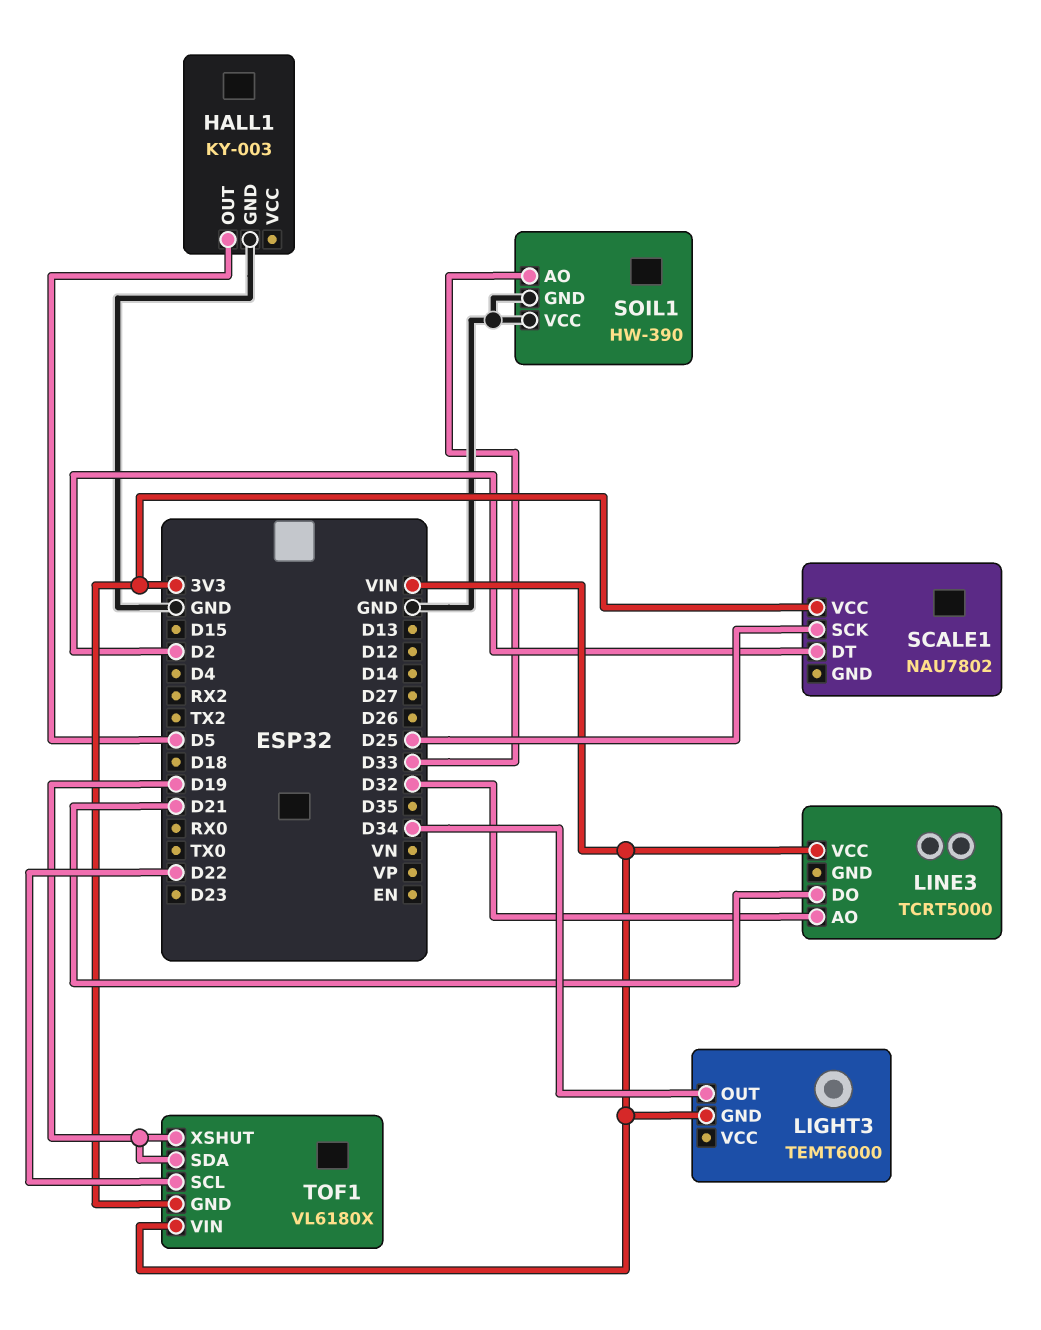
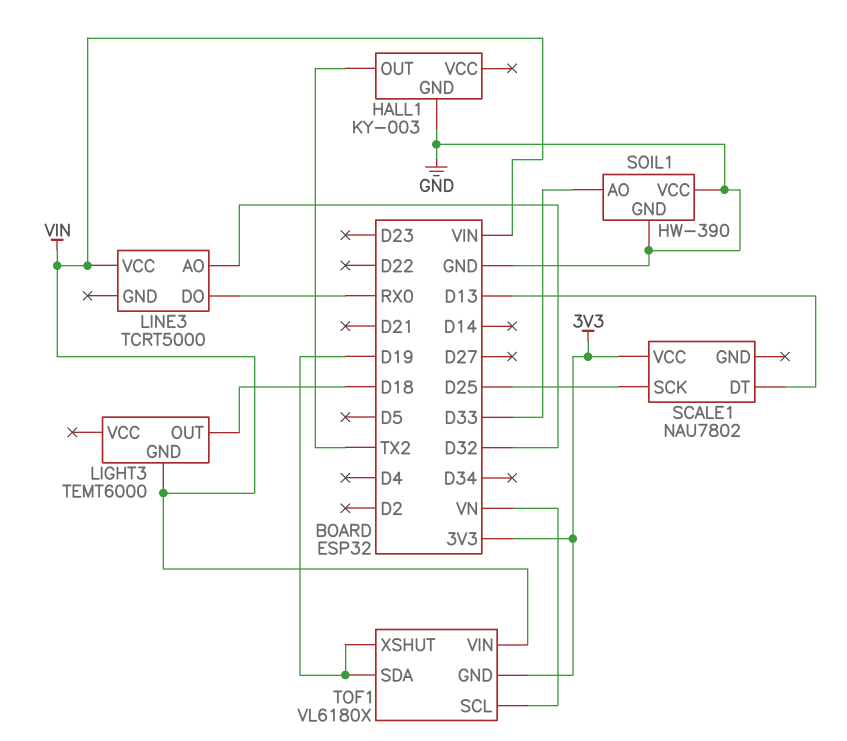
HALL1 pin OUT: D5 -> TX2
LIGHT3 pin OUT: D34 -> D18
LINE3 pin DO: D21 -> RX0
SCALE1 pin DT: D2 -> D13
TOF1 pin SCL: D22 -> VN

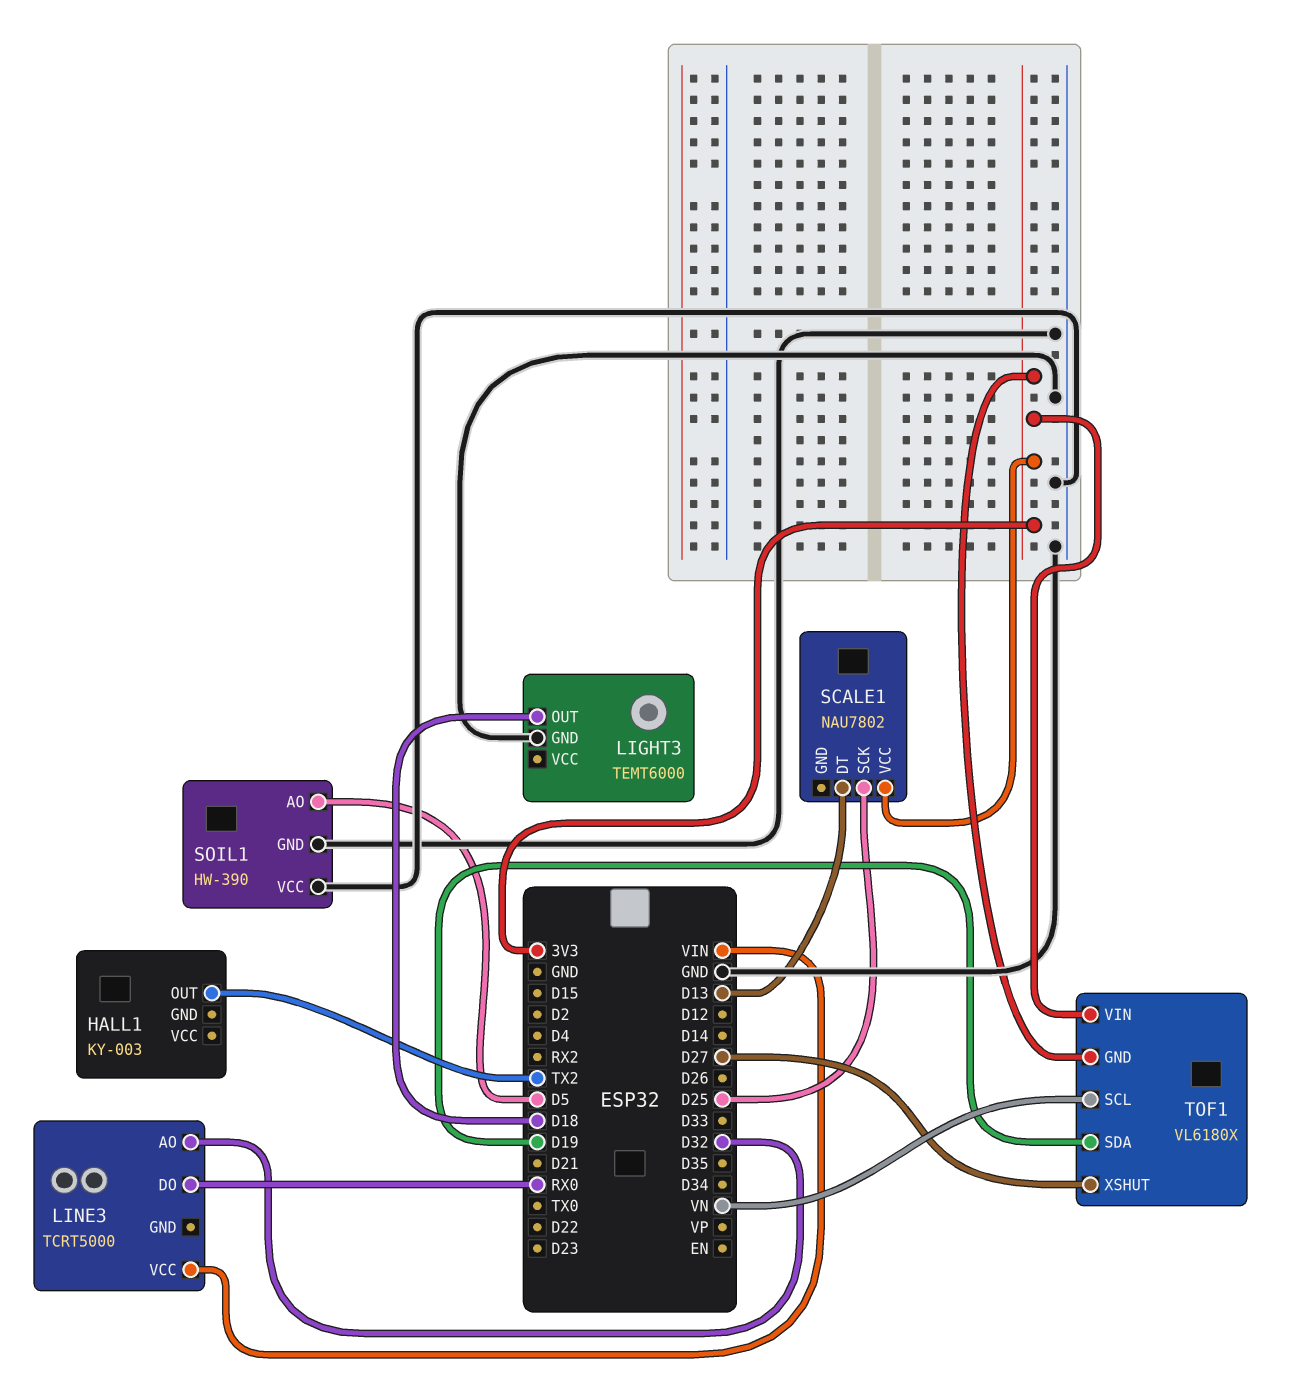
HALL1 pin GND: GND -> none
LIGHT3 pin GND: VIN -> GND
SOIL1 pin AO: D33 -> D5
TOF1 pin VIN: VIN -> 3V3
TOF1 pin XSHUT: D19 -> D27

